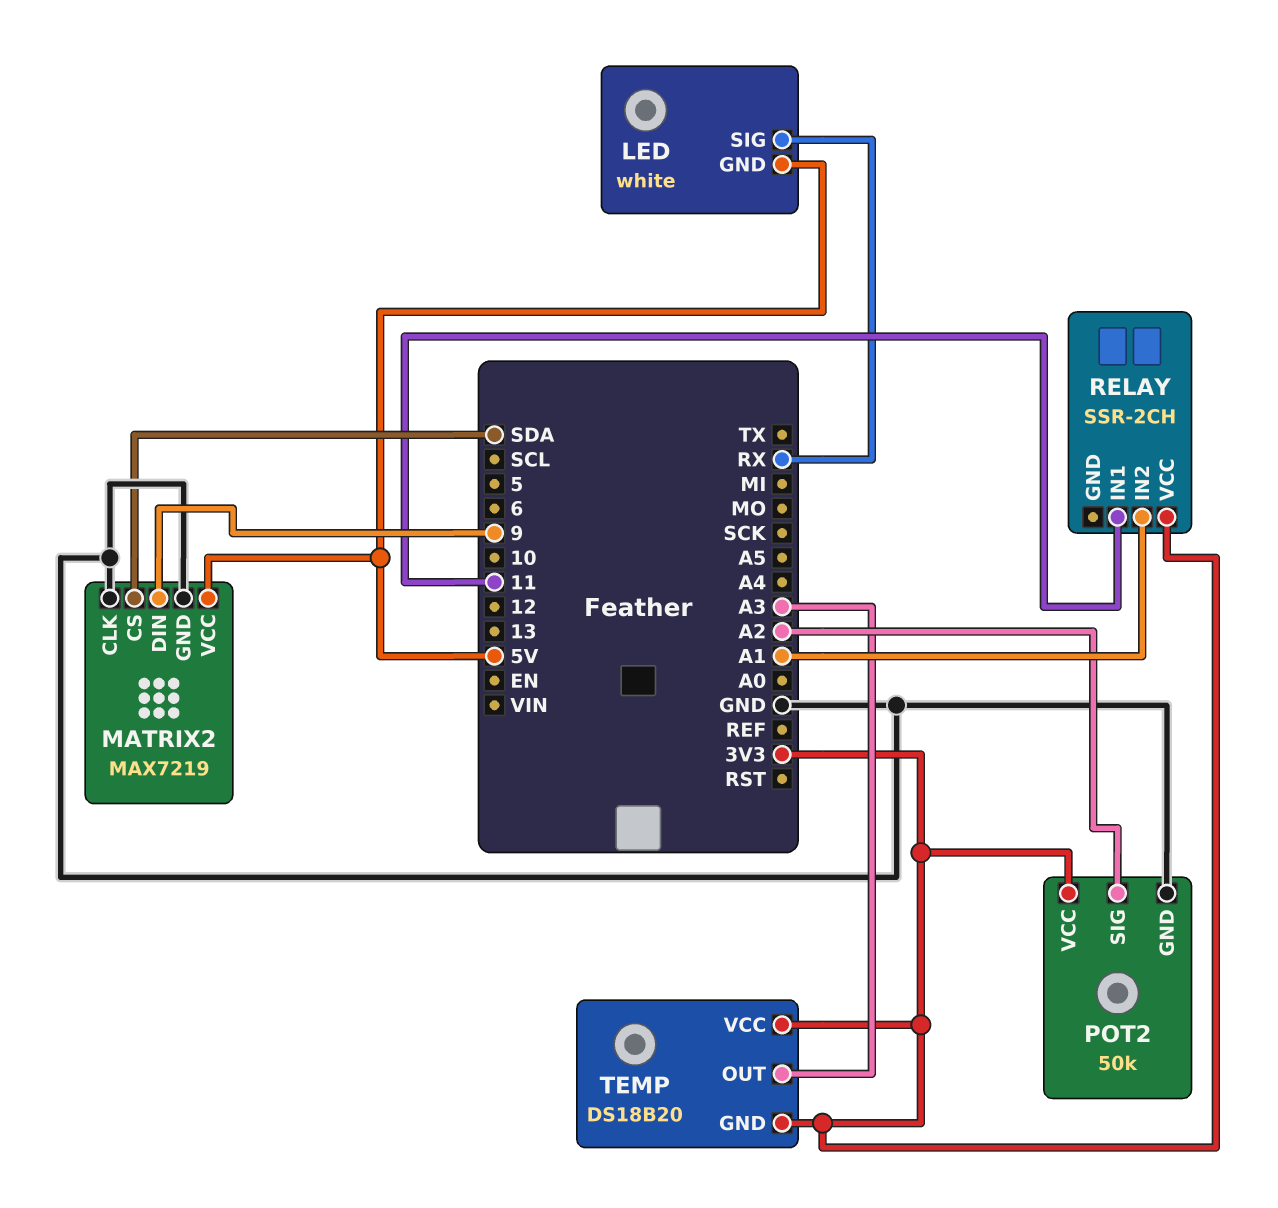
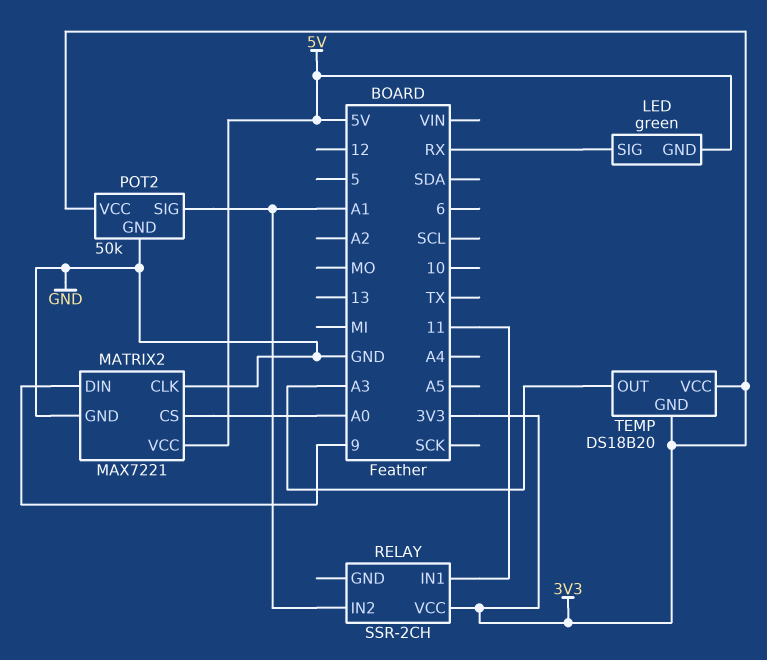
LED: white -> green
MATRIX2: MAX7219 -> MAX7221
MATRIX2 pin CS: SDA -> A0
POT2 pin SIG: A2 -> A1

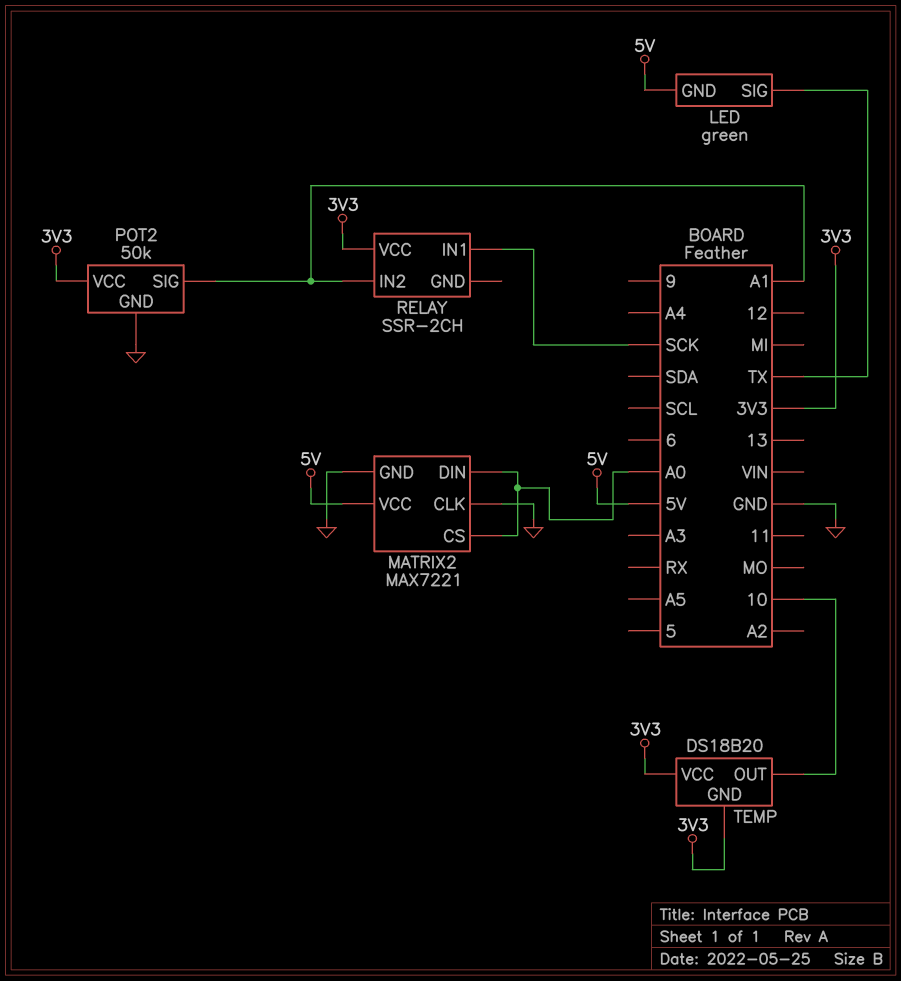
LED pin SIG: RX -> TX
MATRIX2 pin DIN: 9 -> A0
RELAY pin IN1: 11 -> SCK
TEMP pin OUT: A3 -> 10

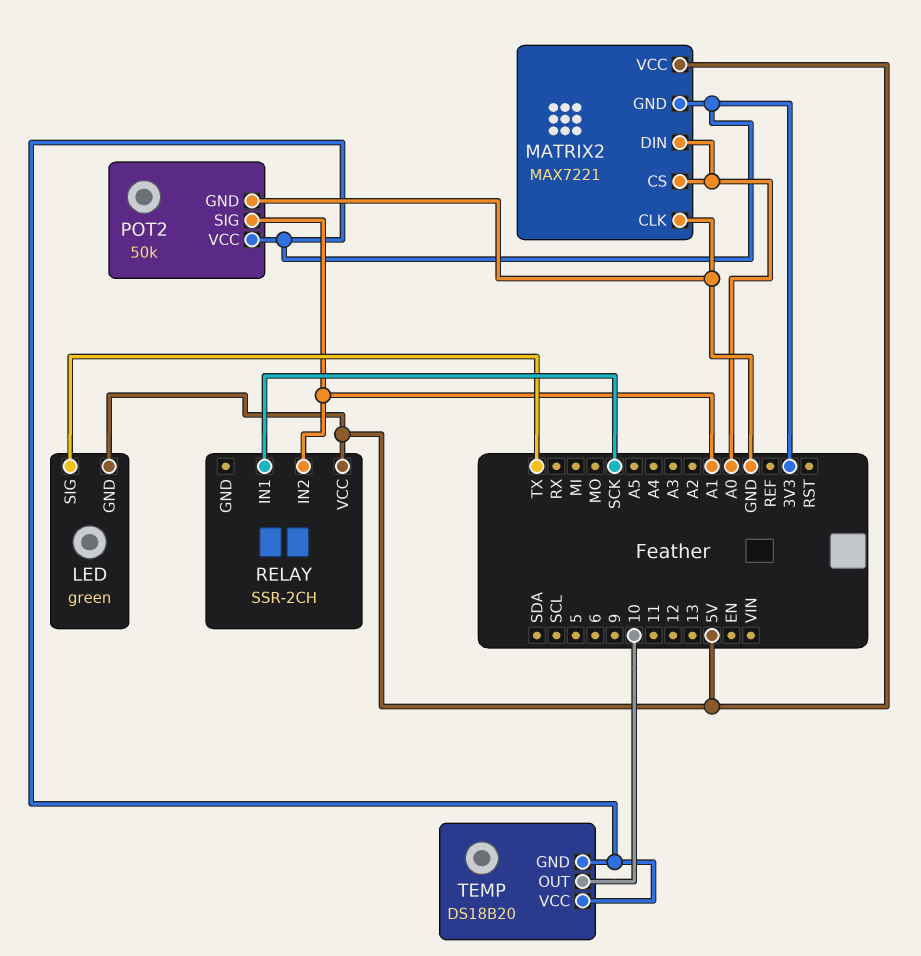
MATRIX2 pin GND: GND -> 3V3
RELAY pin VCC: 3V3 -> 5V

